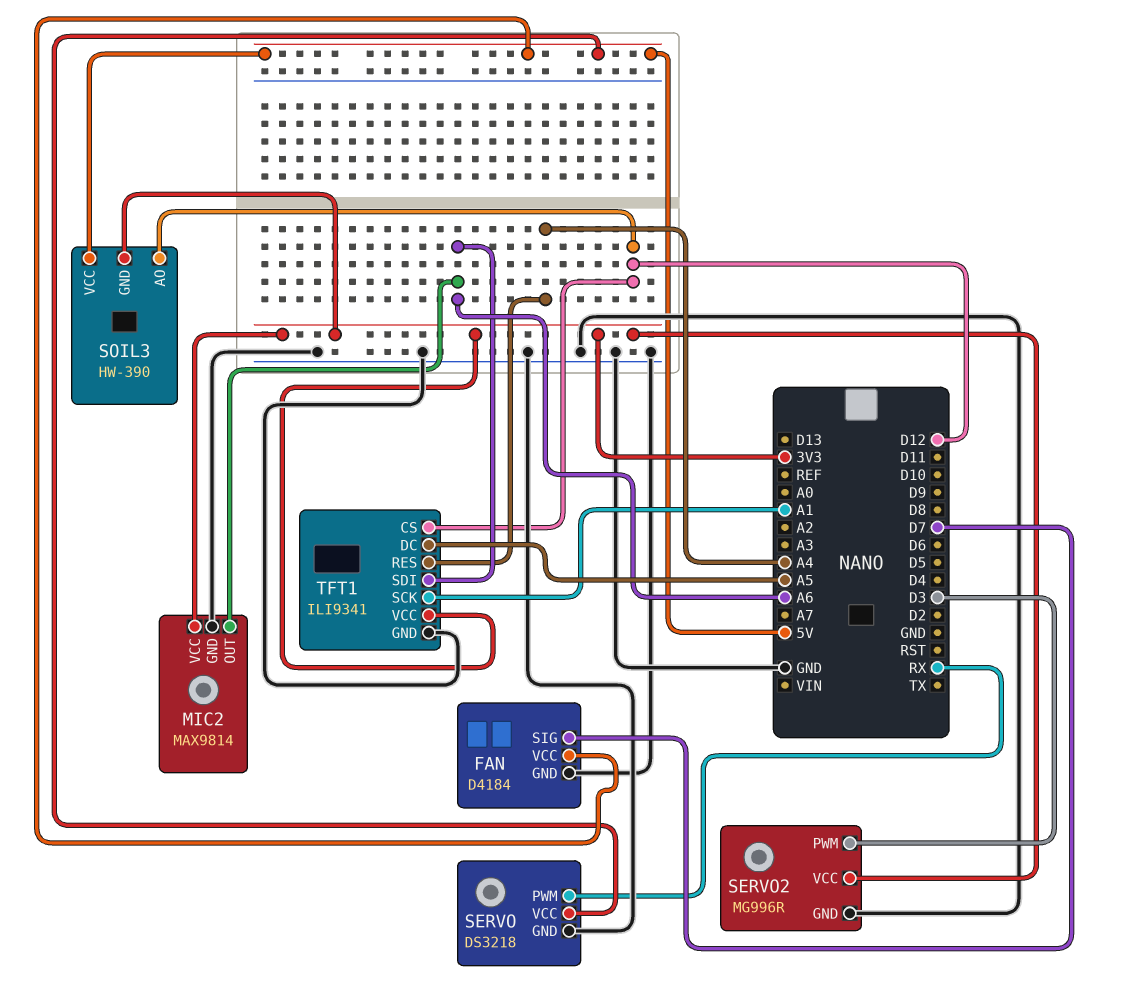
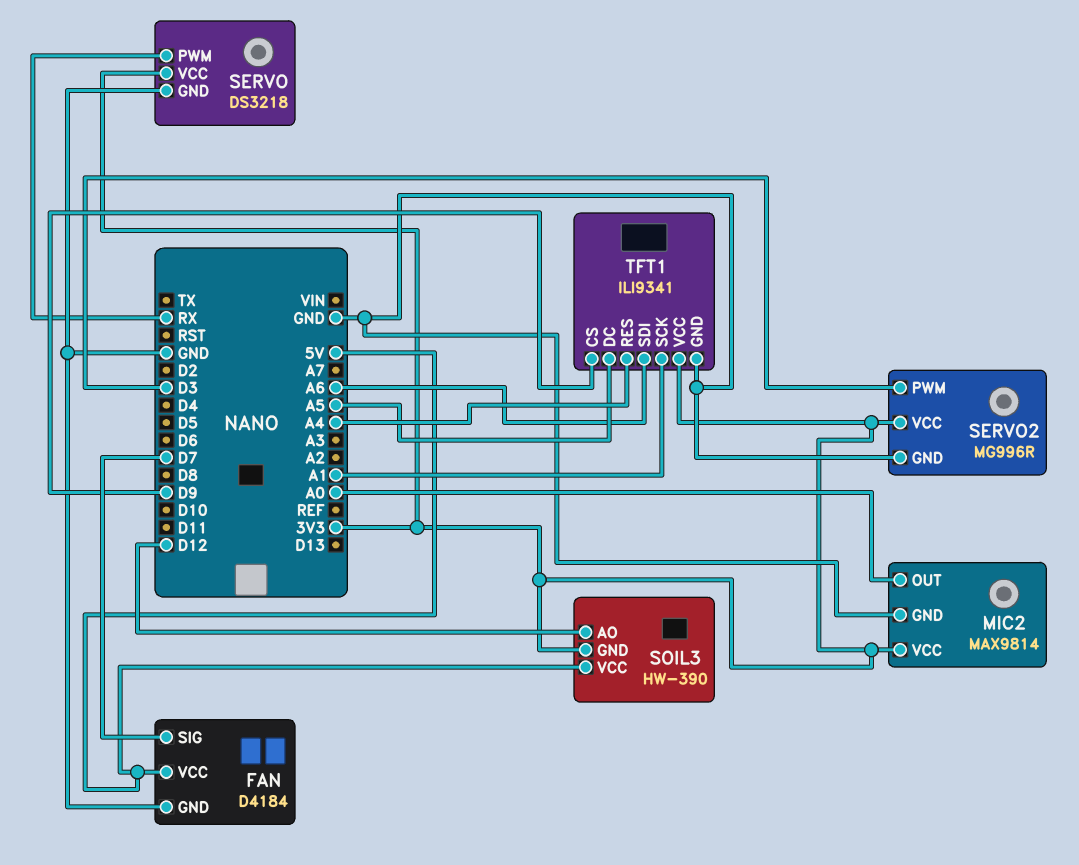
MIC2 pin OUT: A6 -> A0
SERVO pin VCC: 5V -> 3V3
TFT1 pin CS: D12 -> D9

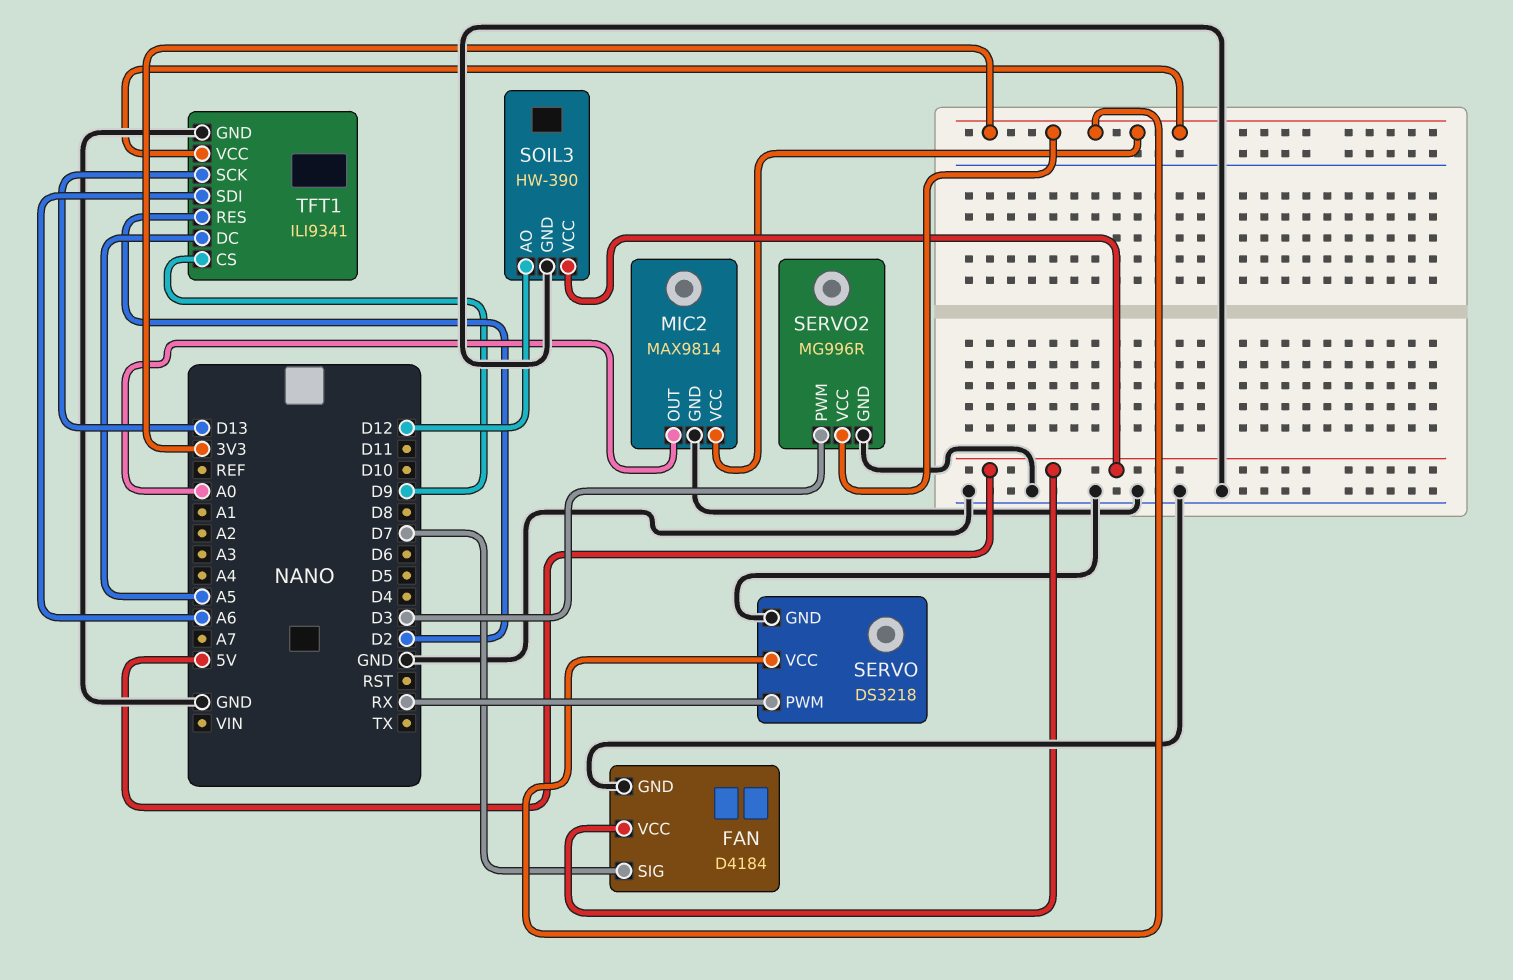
SOIL3 pin GND: 3V3 -> GND
TFT1 pin RES: A4 -> D2
TFT1 pin SCK: A1 -> D13

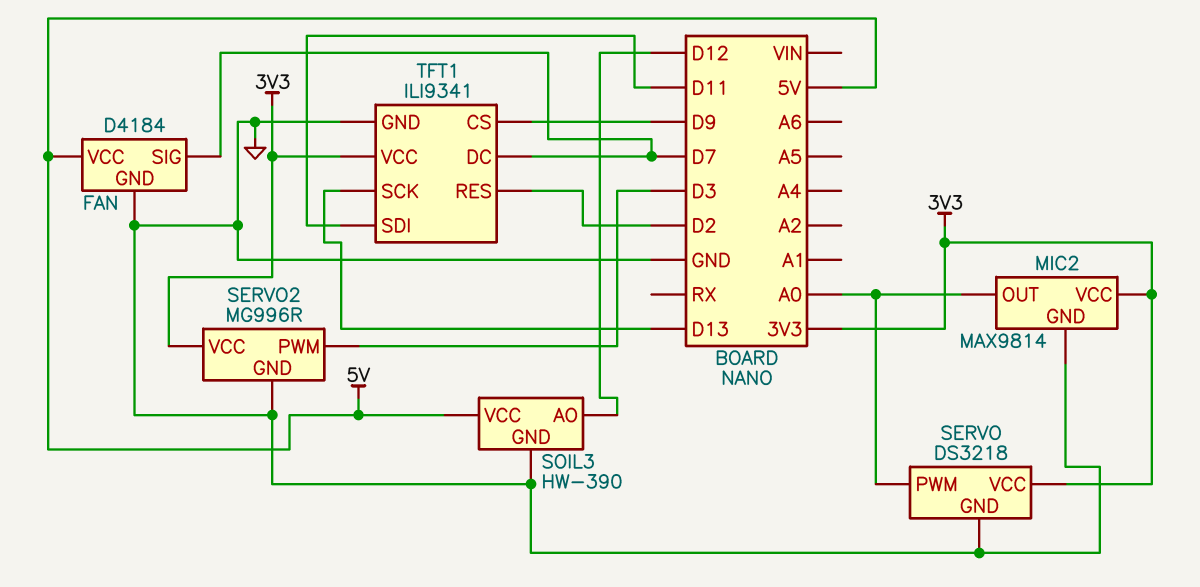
SERVO pin PWM: RX -> A0
TFT1 pin DC: A5 -> D7
TFT1 pin SDI: A6 -> D11

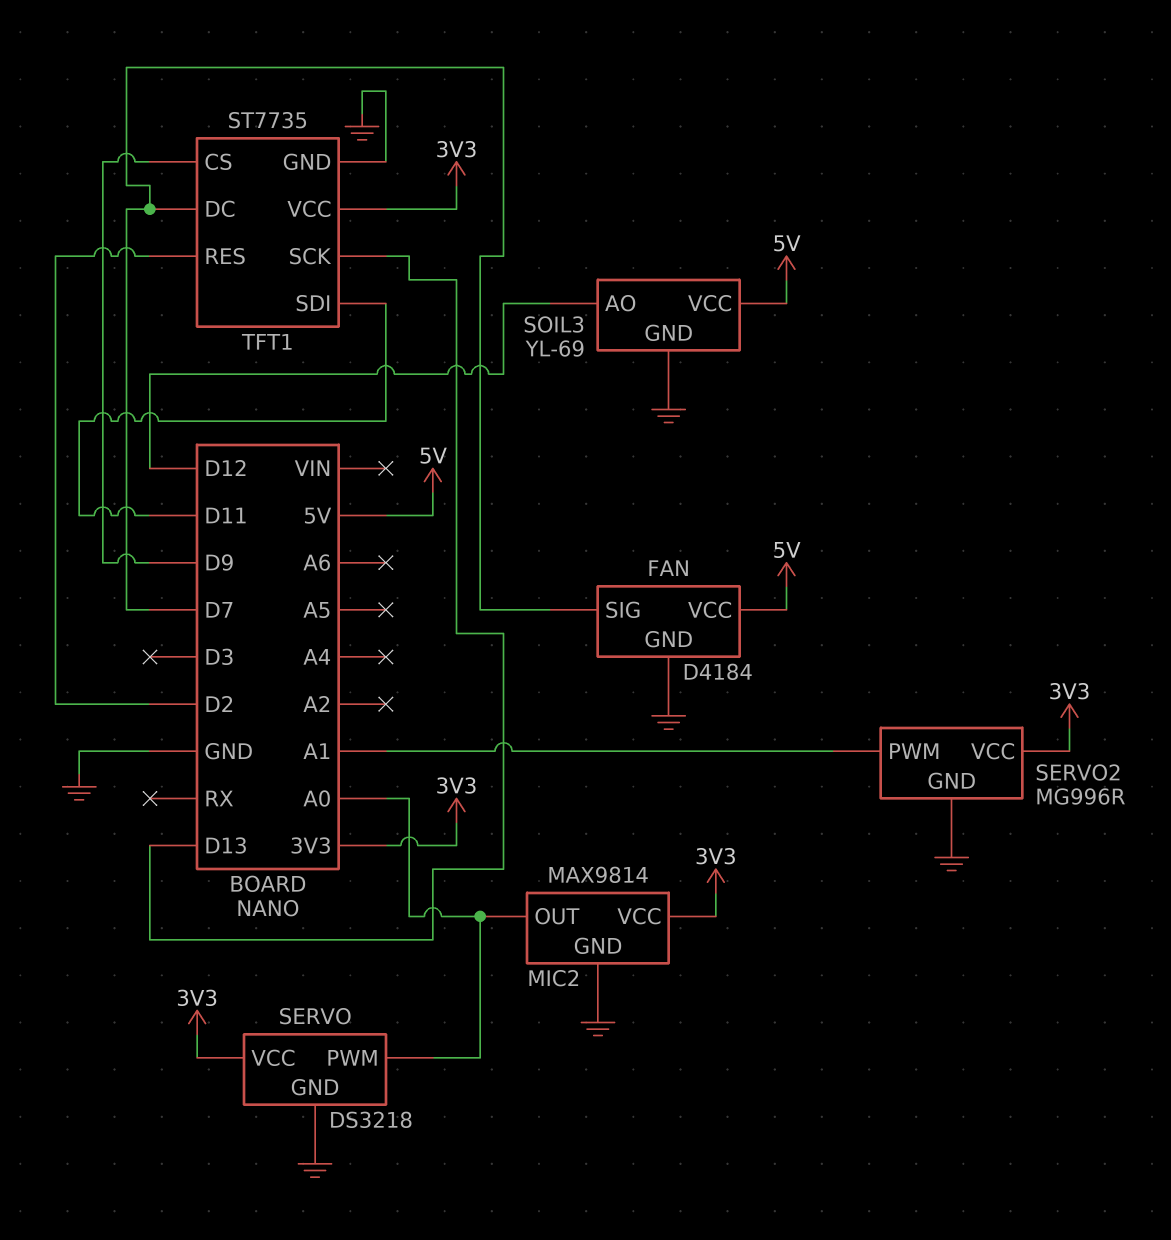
SERVO2 pin PWM: D3 -> A1
SOIL3: HW-390 -> YL-69
TFT1: ILI9341 -> ST7735

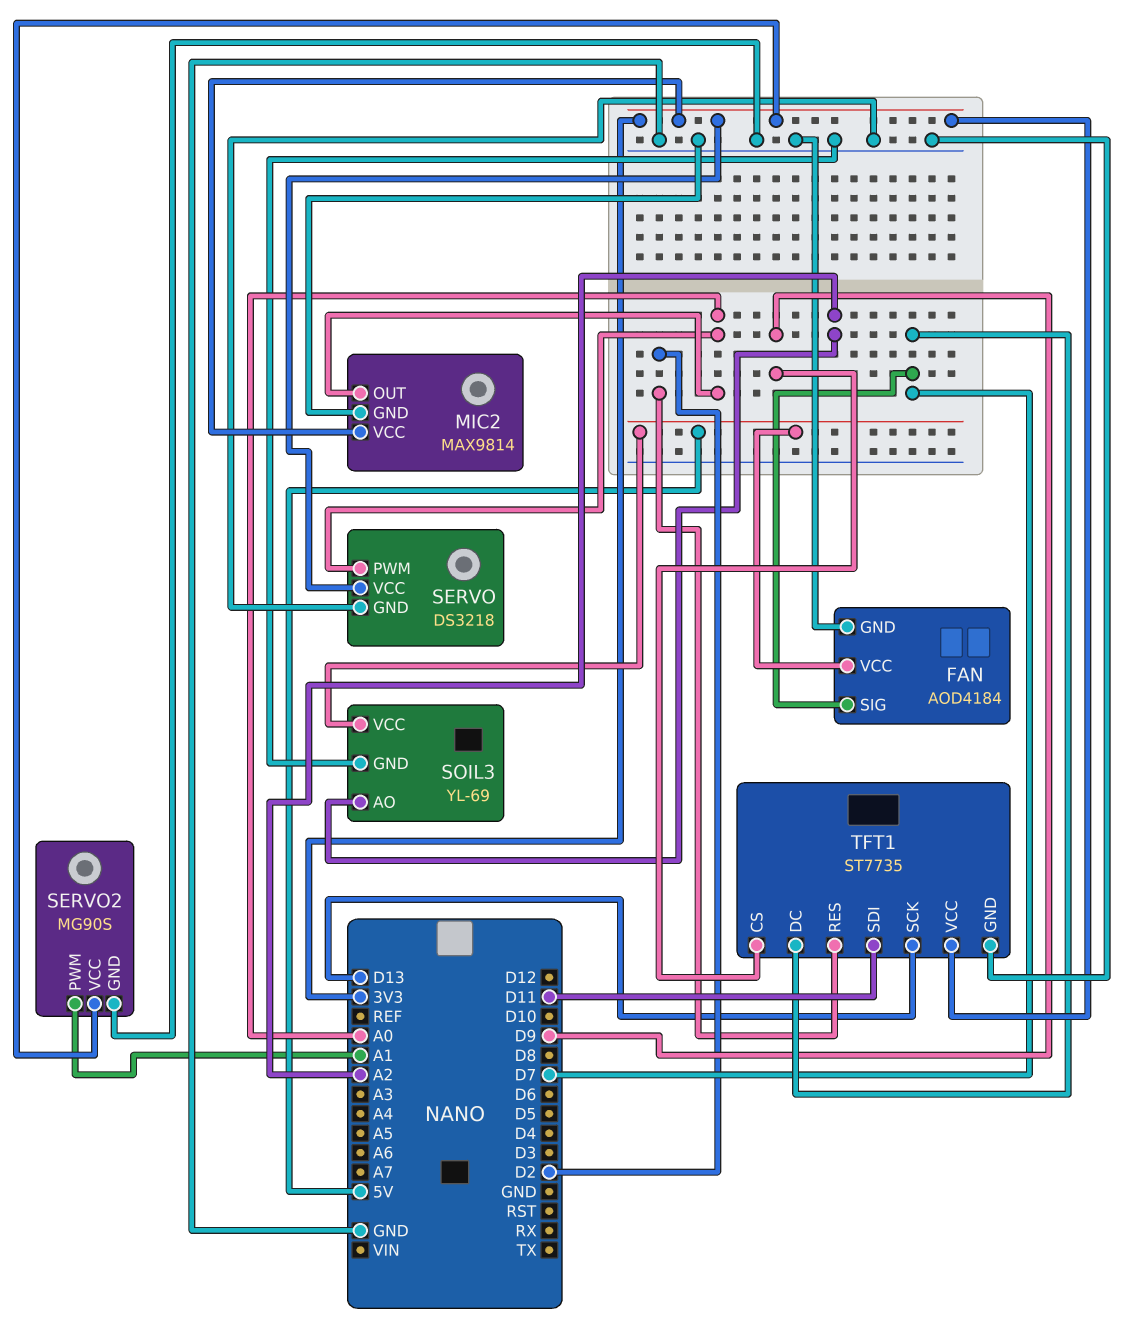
FAN: D4184 -> AOD4184
SERVO2: MG996R -> MG90S
SOIL3 pin AO: D12 -> A2

